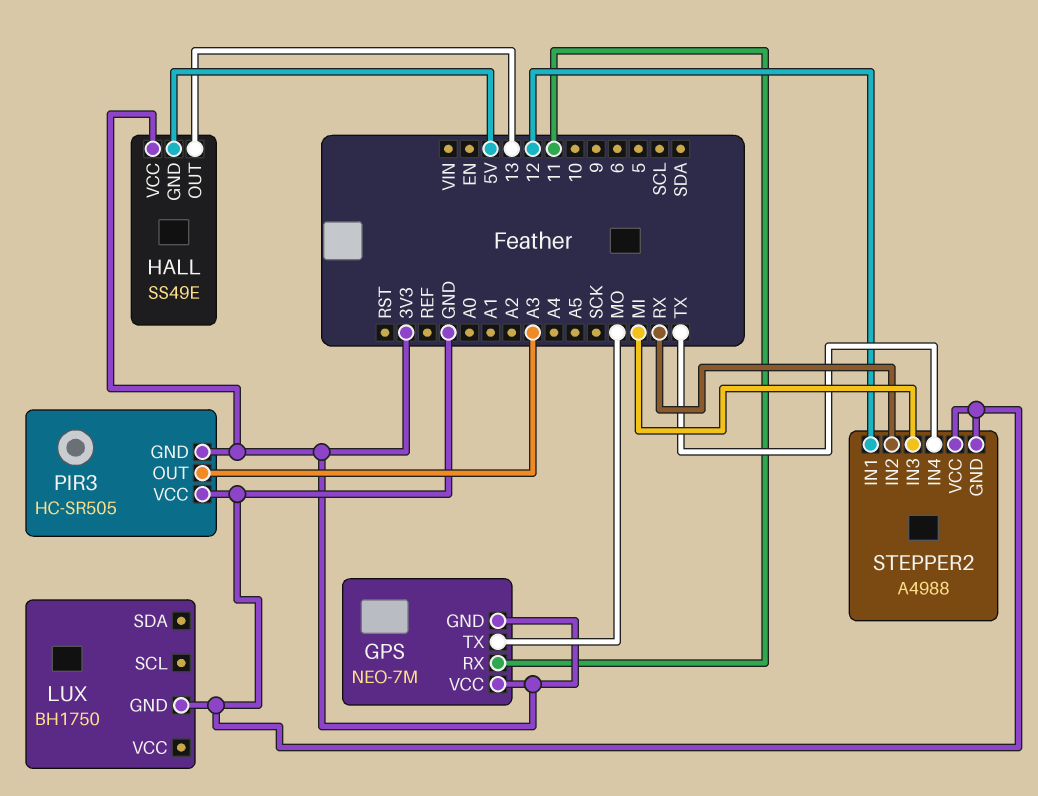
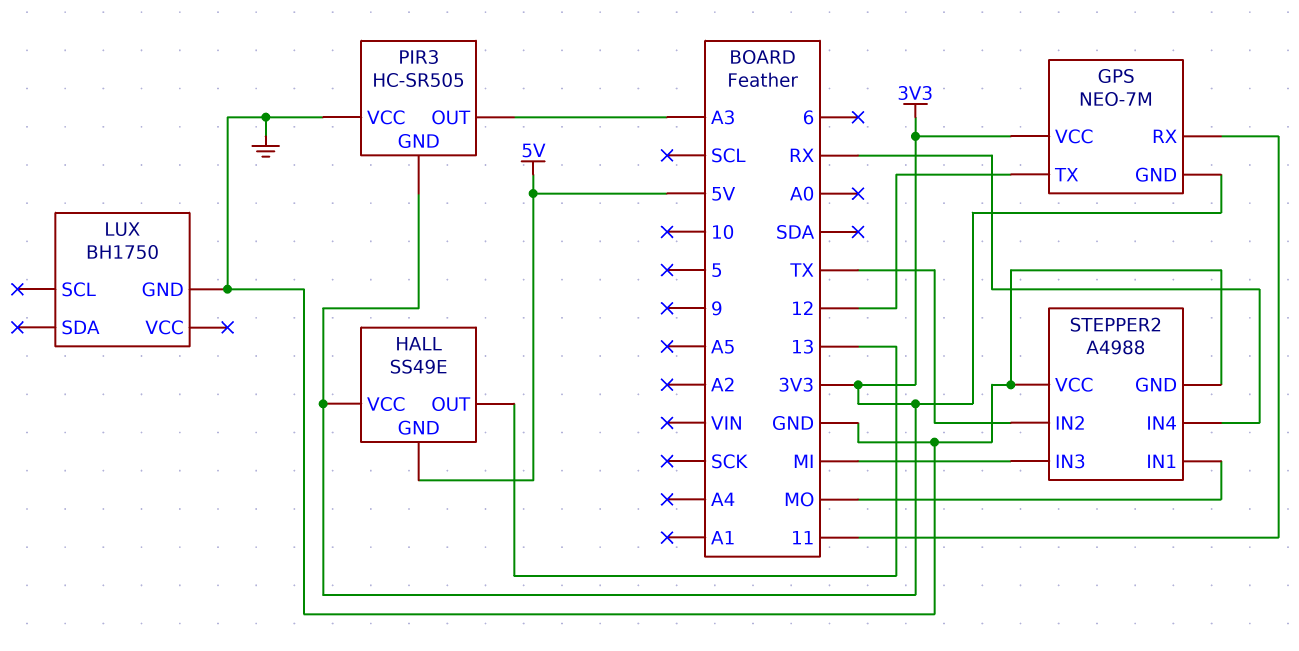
GPS pin TX: MO -> 12
STEPPER2 pin IN1: 12 -> MO
STEPPER2 pin IN2: RX -> TX
STEPPER2 pin IN4: TX -> RX

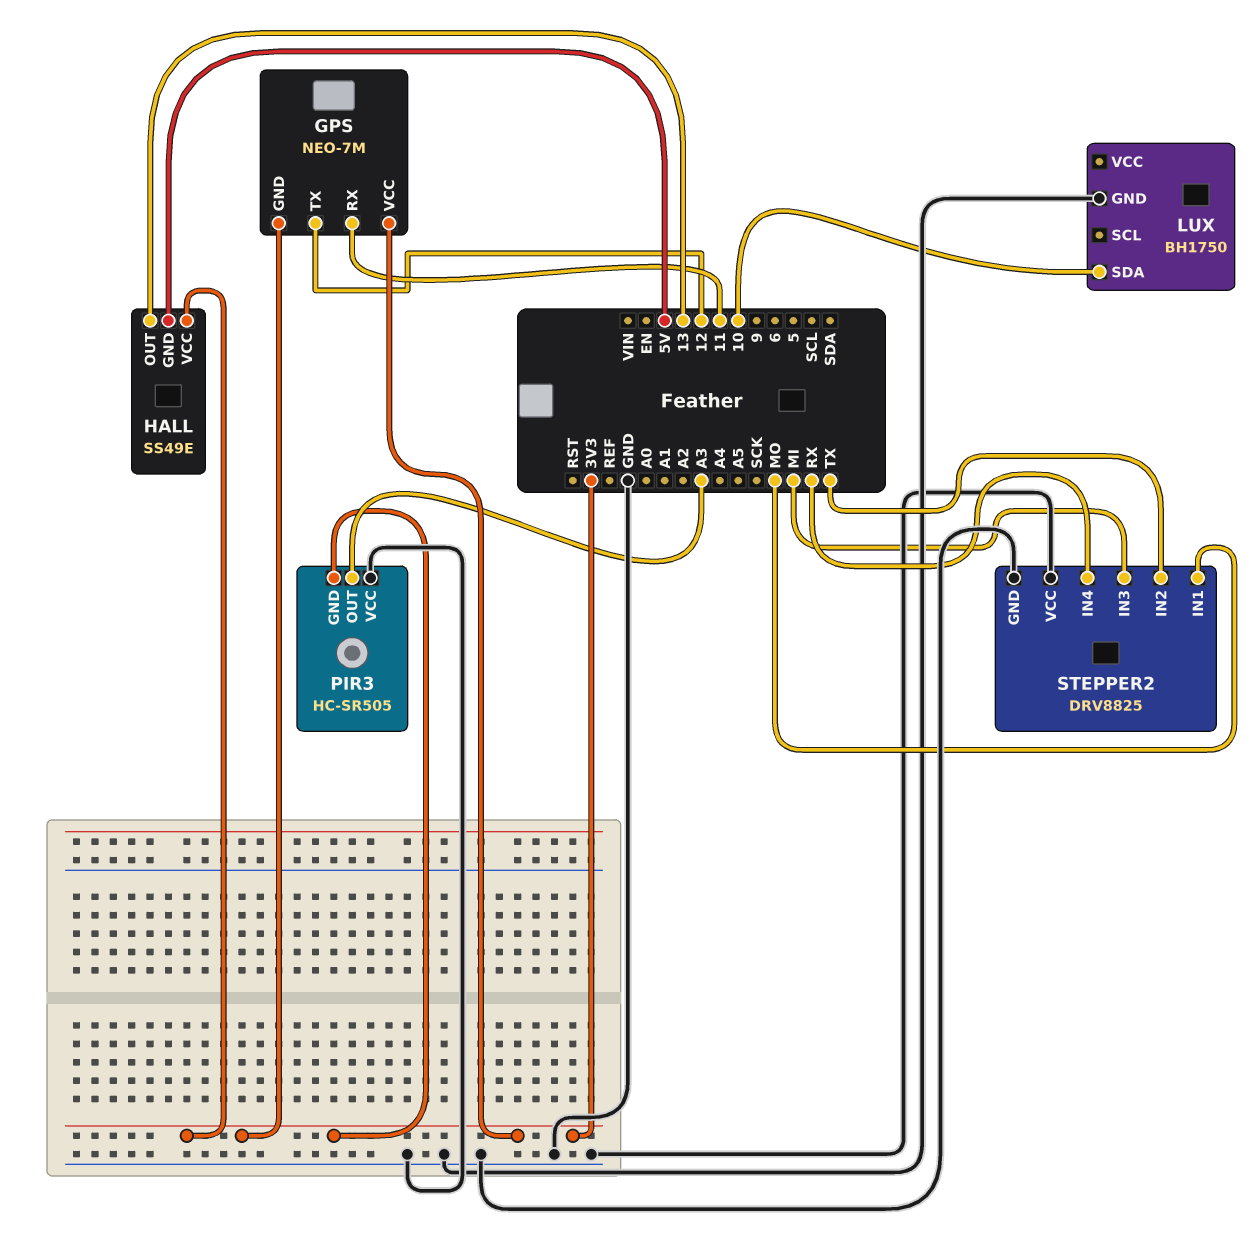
LUX pin SDA: none -> 10
STEPPER2: A4988 -> DRV8825

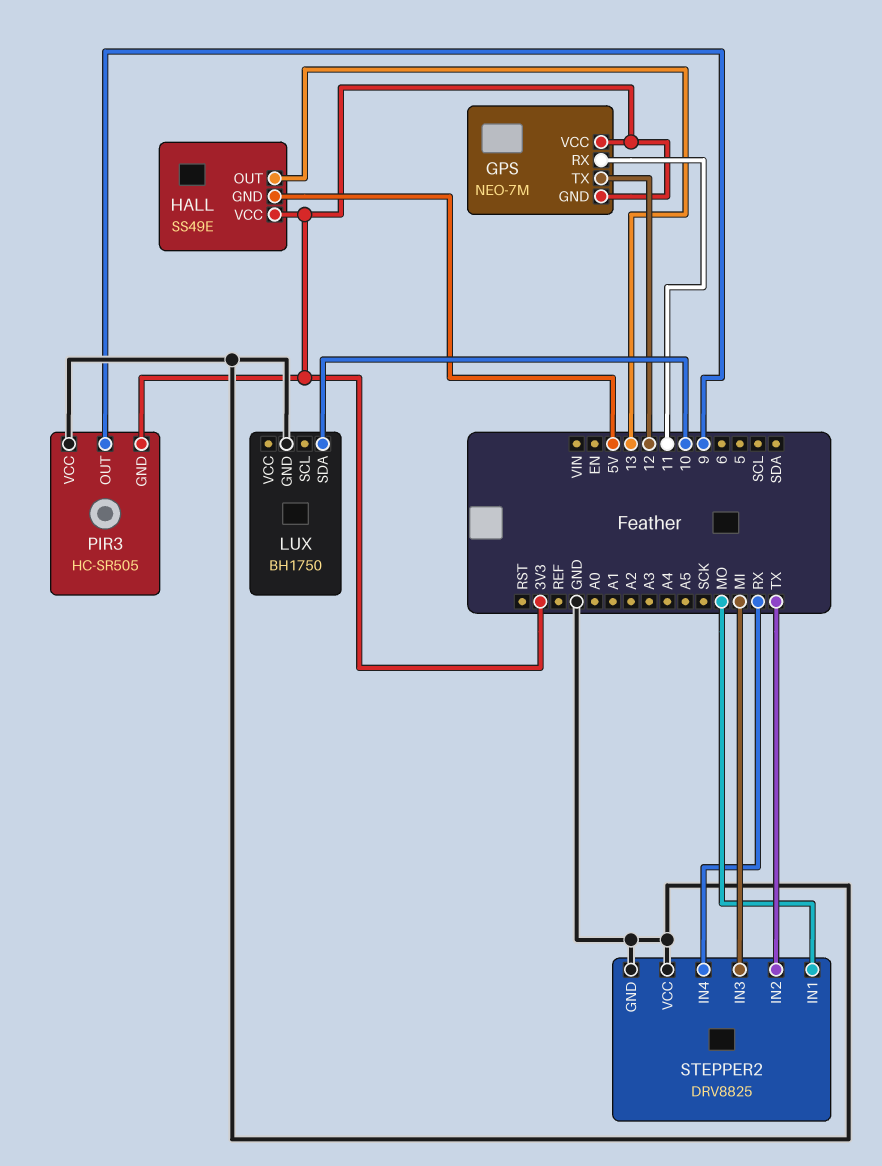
PIR3 pin OUT: A3 -> 9

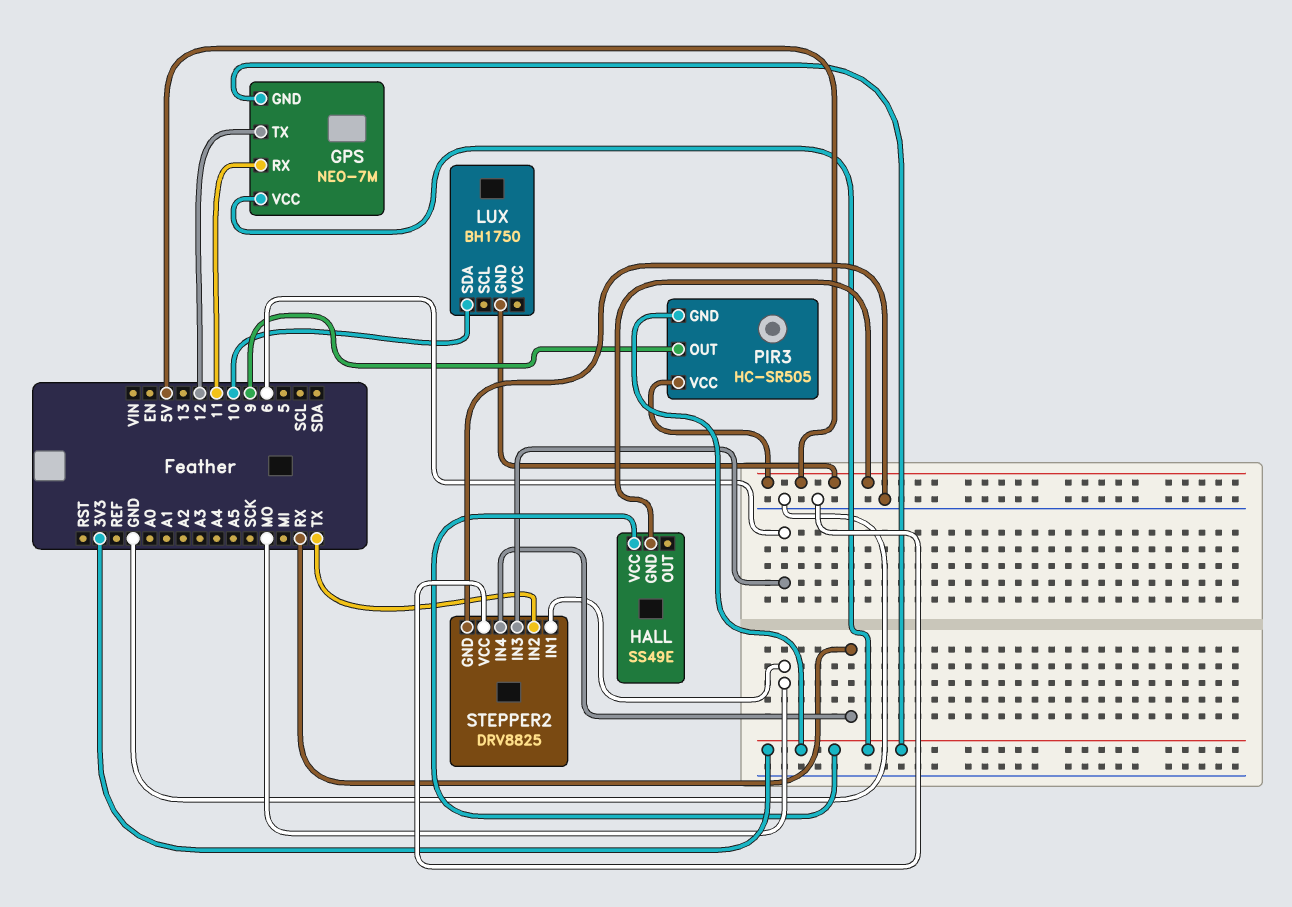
HALL pin OUT: 13 -> none
LUX pin GND: GND -> 5V
PIR3 pin VCC: GND -> 5V
STEPPER2 pin IN3: MI -> 6

